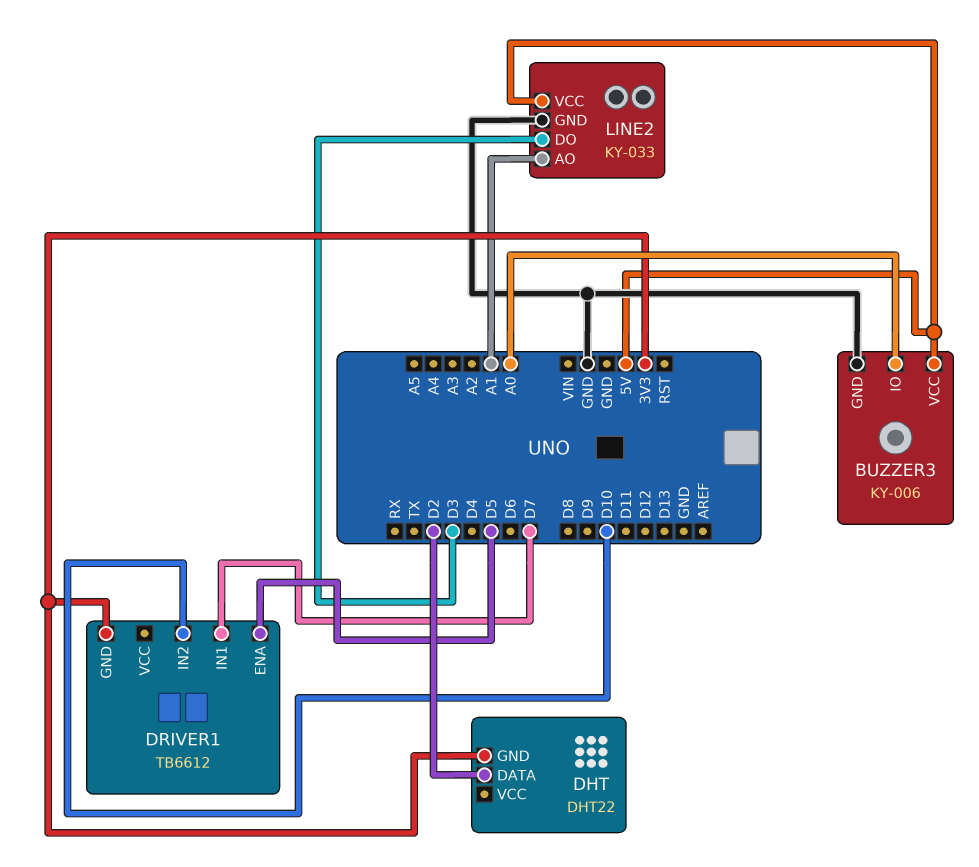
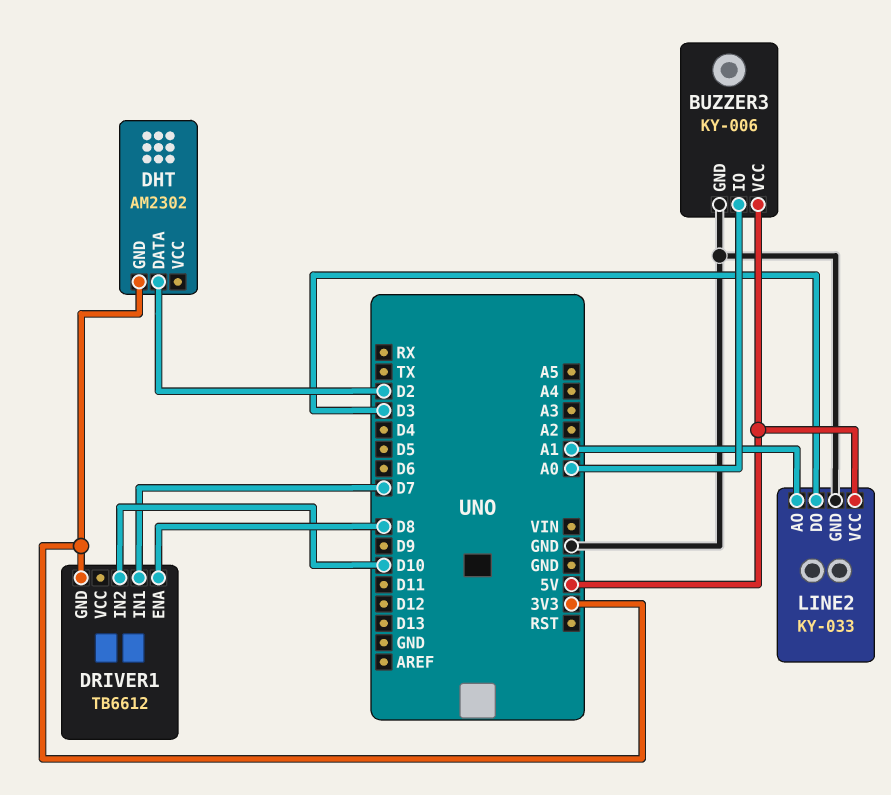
DHT: DHT22 -> AM2302
DRIVER1 pin ENA: D5 -> D8

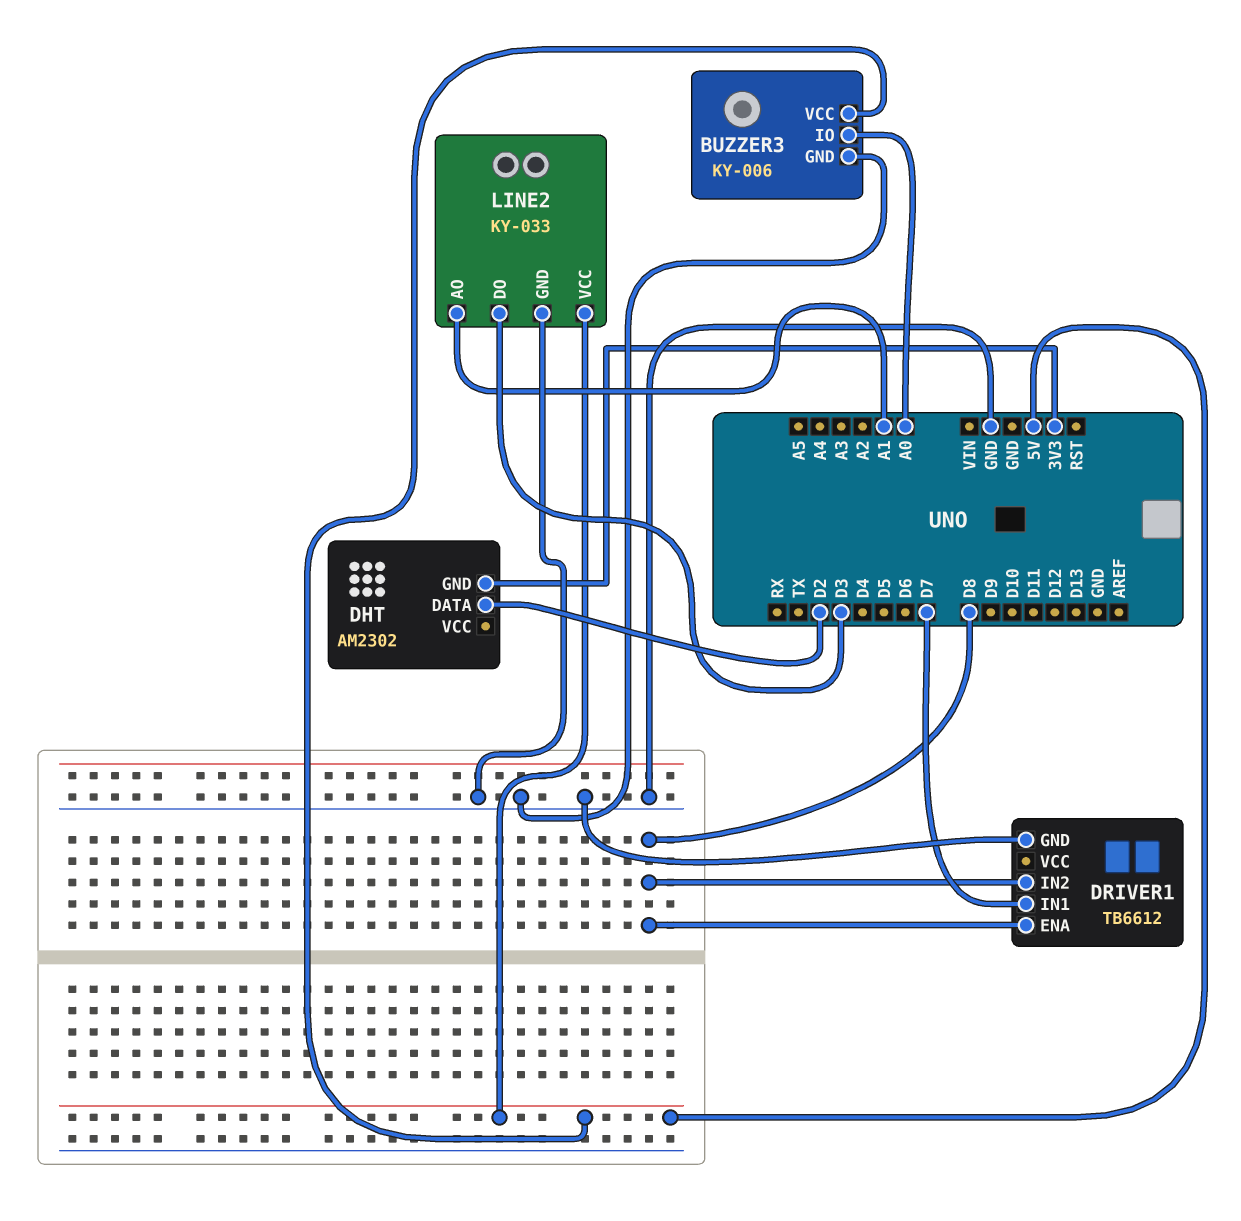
DRIVER1 pin GND: 3V3 -> GND
DRIVER1 pin IN2: D10 -> D8

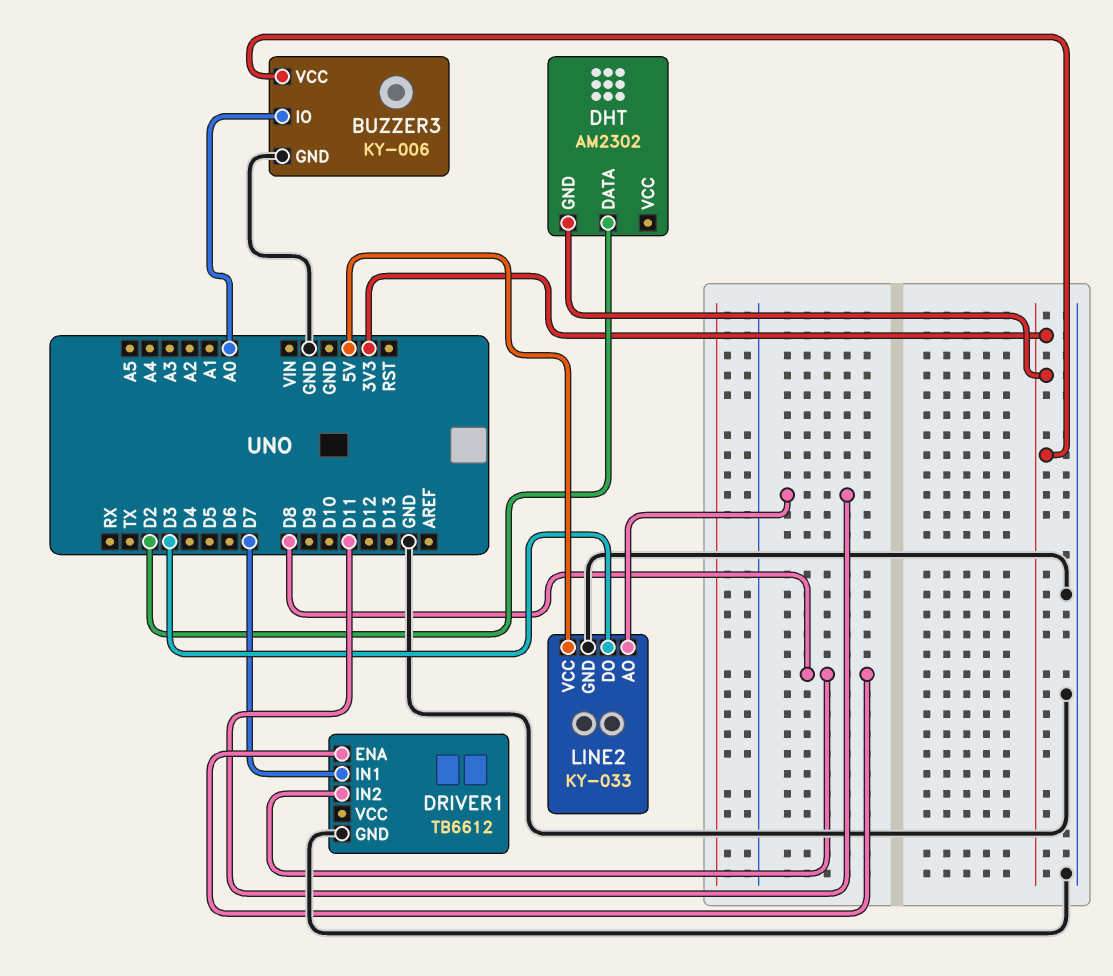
BUZZER3 pin VCC: 5V -> 3V3
LINE2 pin AO: A1 -> D11

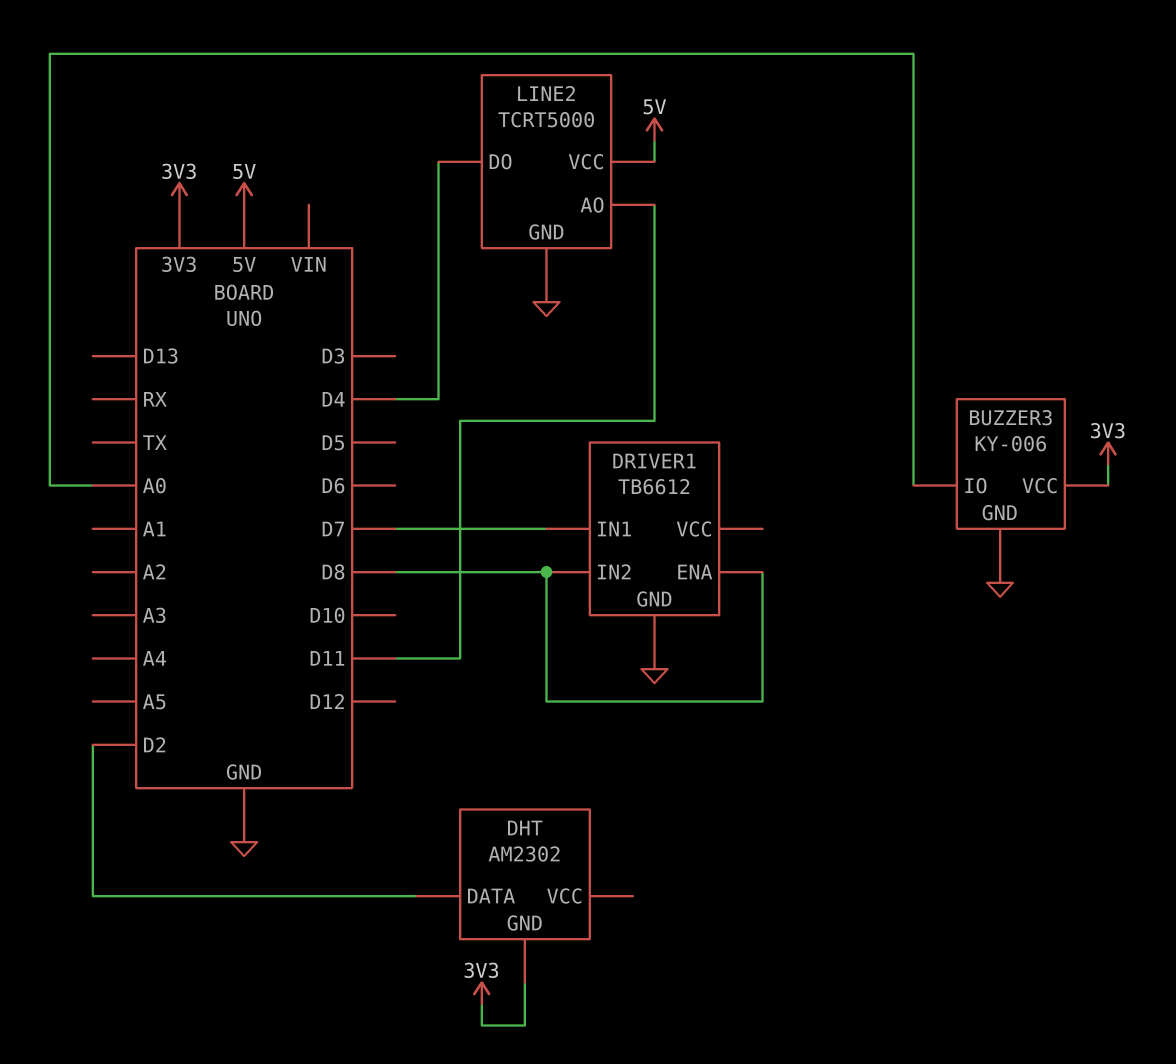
LINE2: KY-033 -> TCRT5000
LINE2 pin DO: D3 -> D4

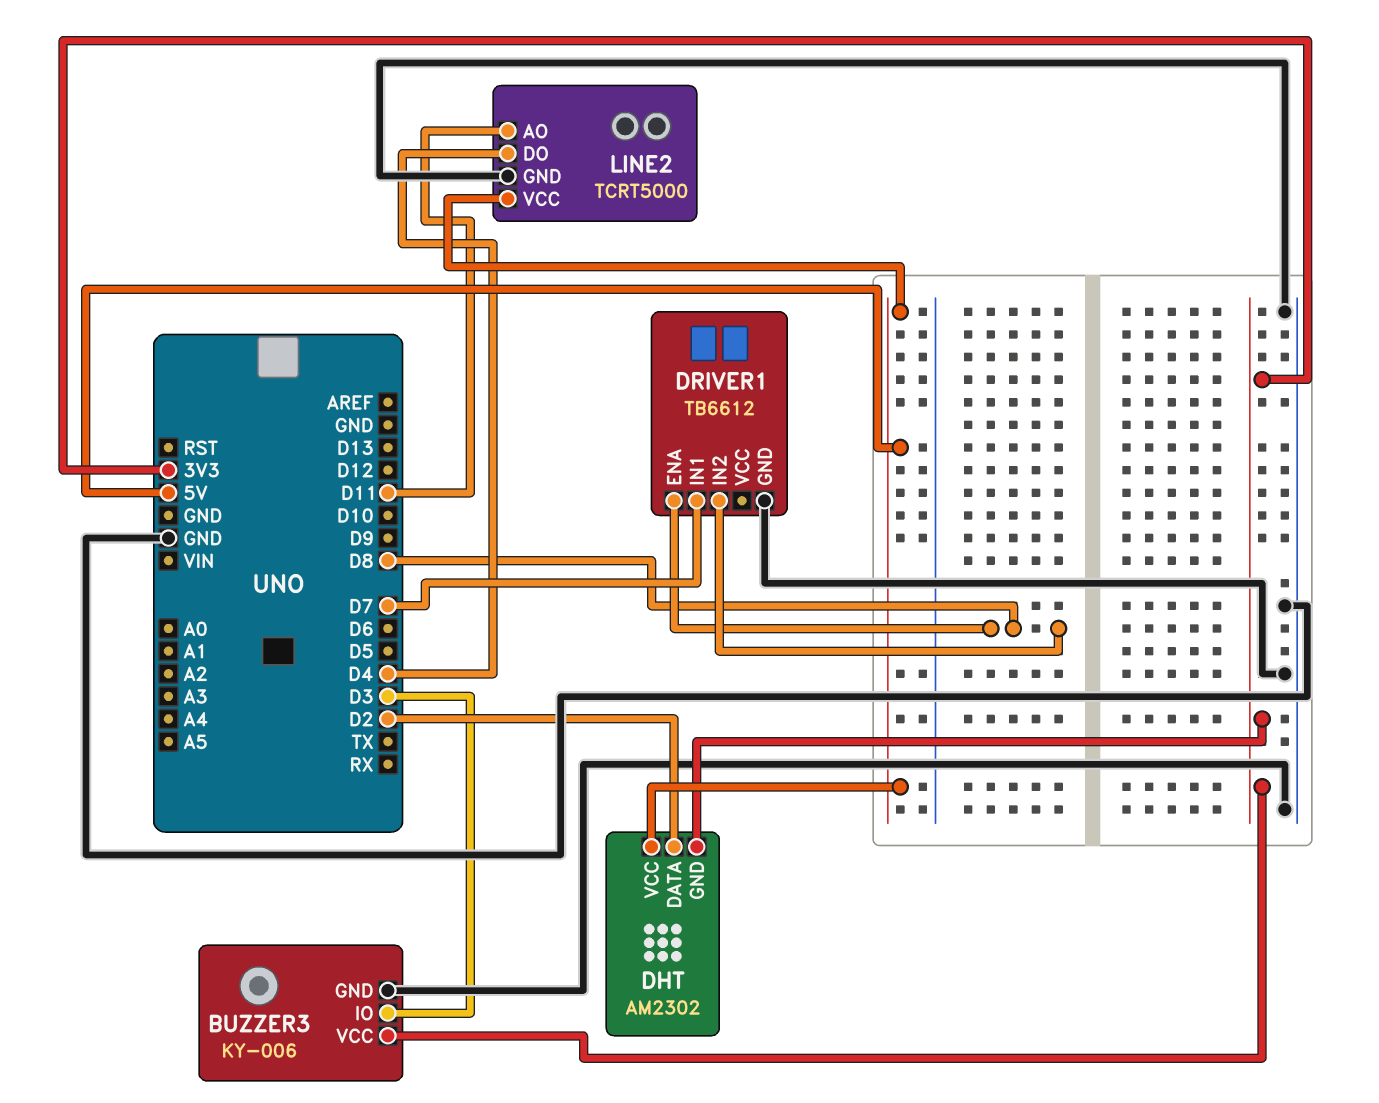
BUZZER3 pin IO: A0 -> D3
DHT pin VCC: none -> 5V

